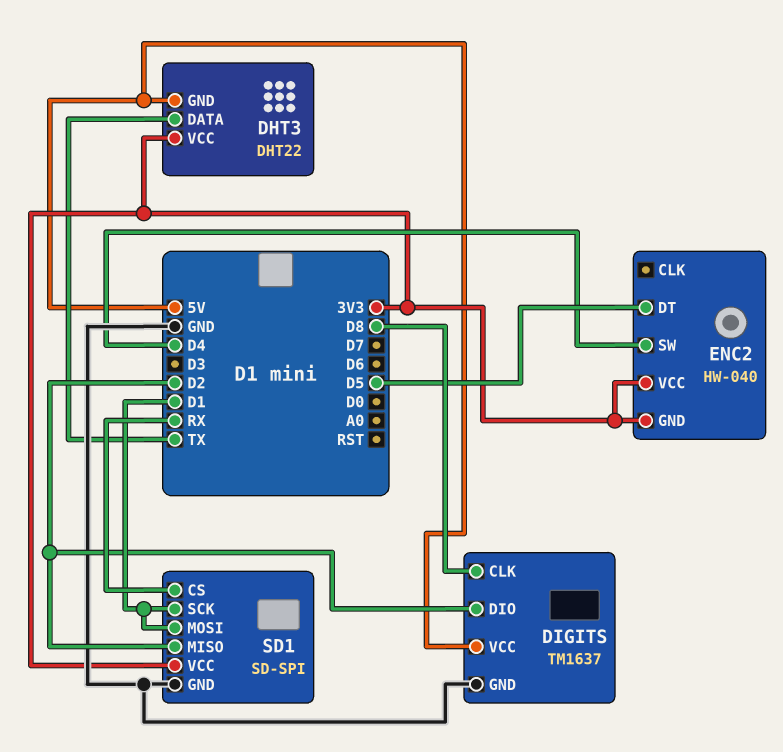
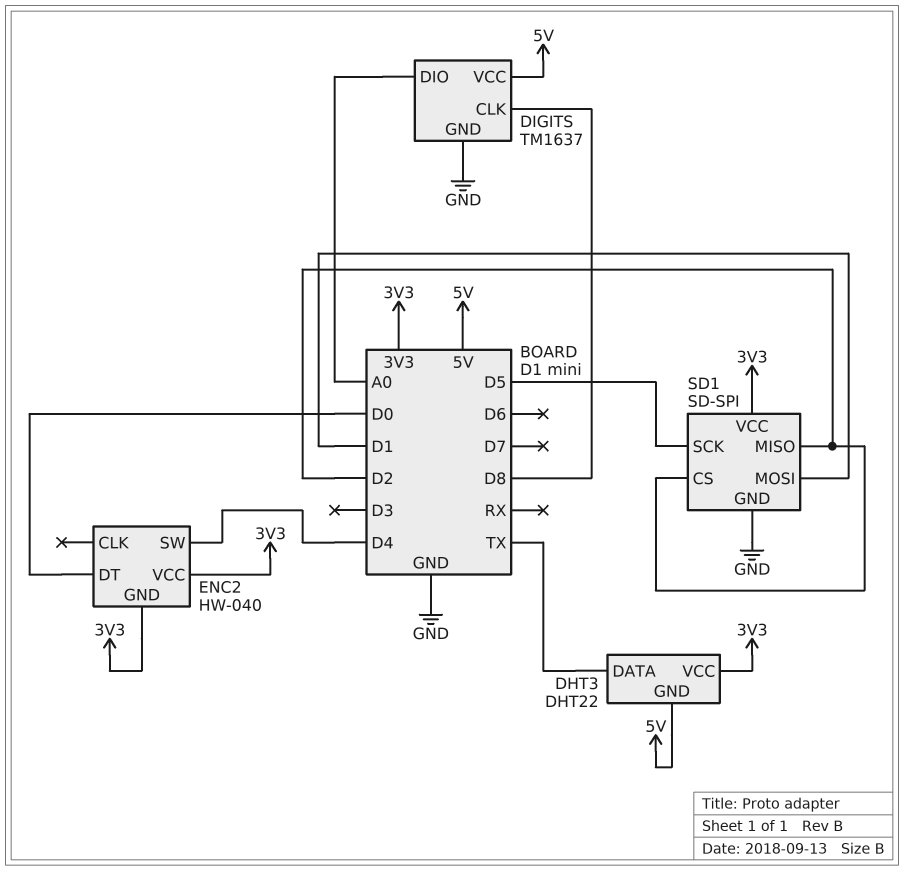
DIGITS pin DIO: D2 -> A0
ENC2 pin DT: D5 -> D0
SD1 pin CS: RX -> D2
SD1 pin SCK: D1 -> D5

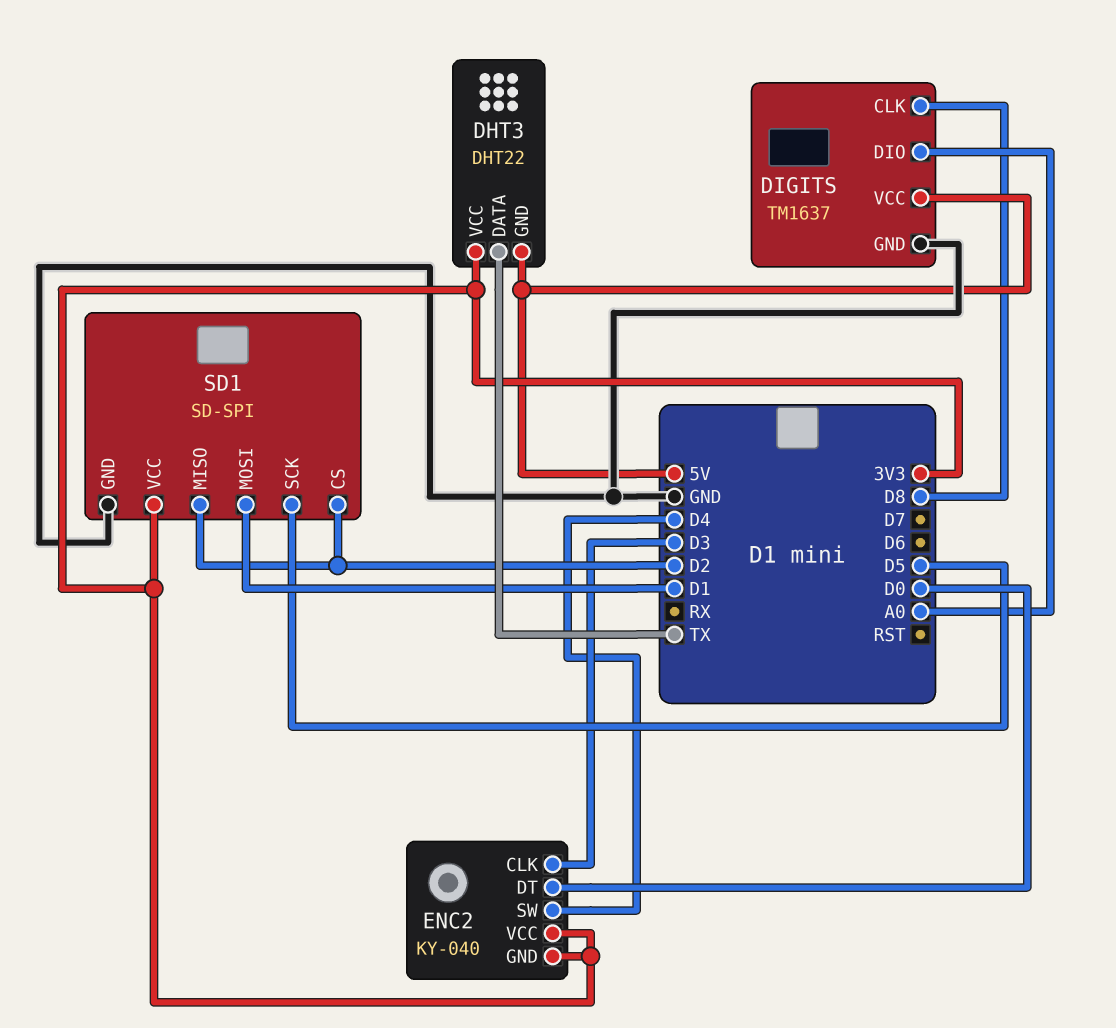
ENC2: HW-040 -> KY-040
ENC2 pin CLK: none -> D3

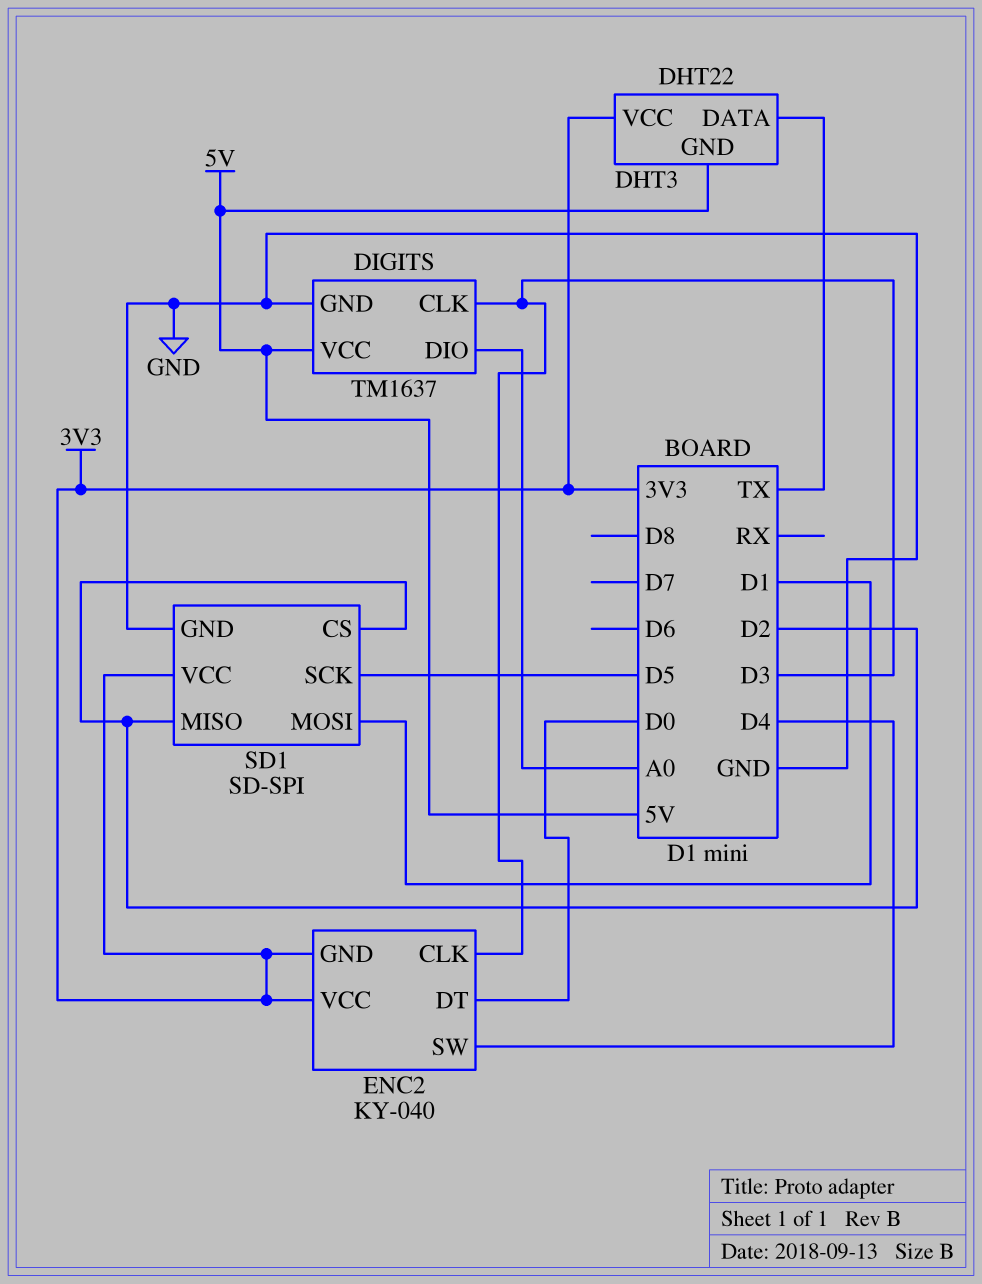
DIGITS pin CLK: D8 -> D3

